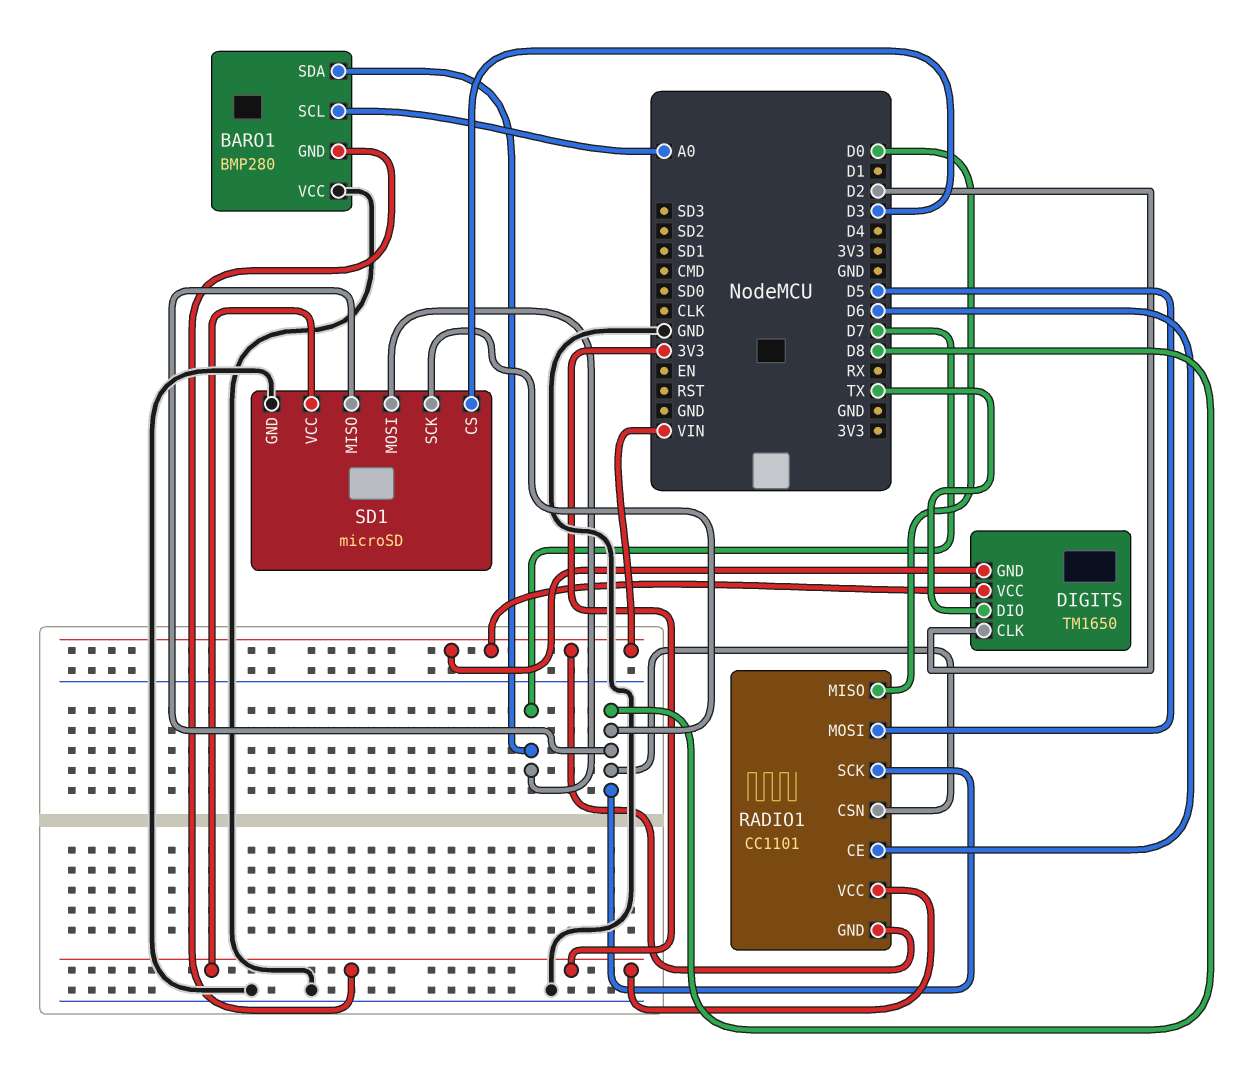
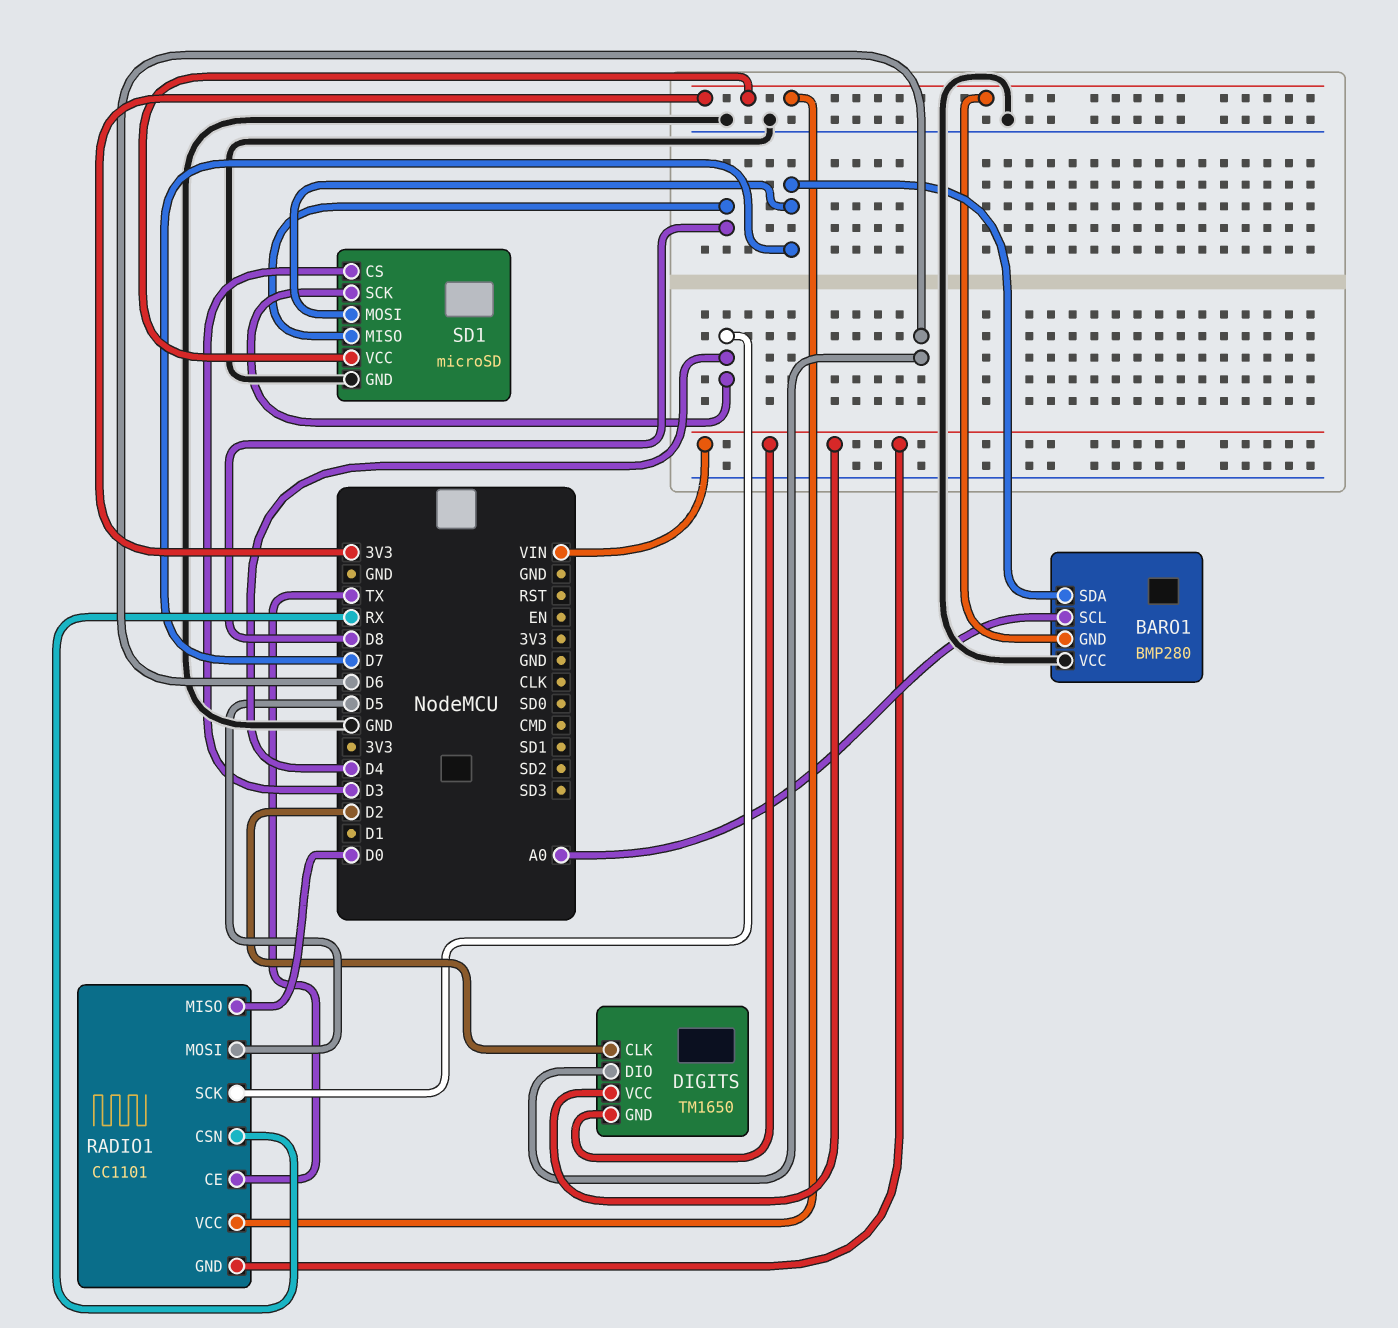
DIGITS pin DIO: TX -> D6
RADIO1 pin CE: D6 -> TX
RADIO1 pin CSN: D8 -> RX
RADIO1 pin SCK: D8 -> D4
SD1 pin SCK: D8 -> D4

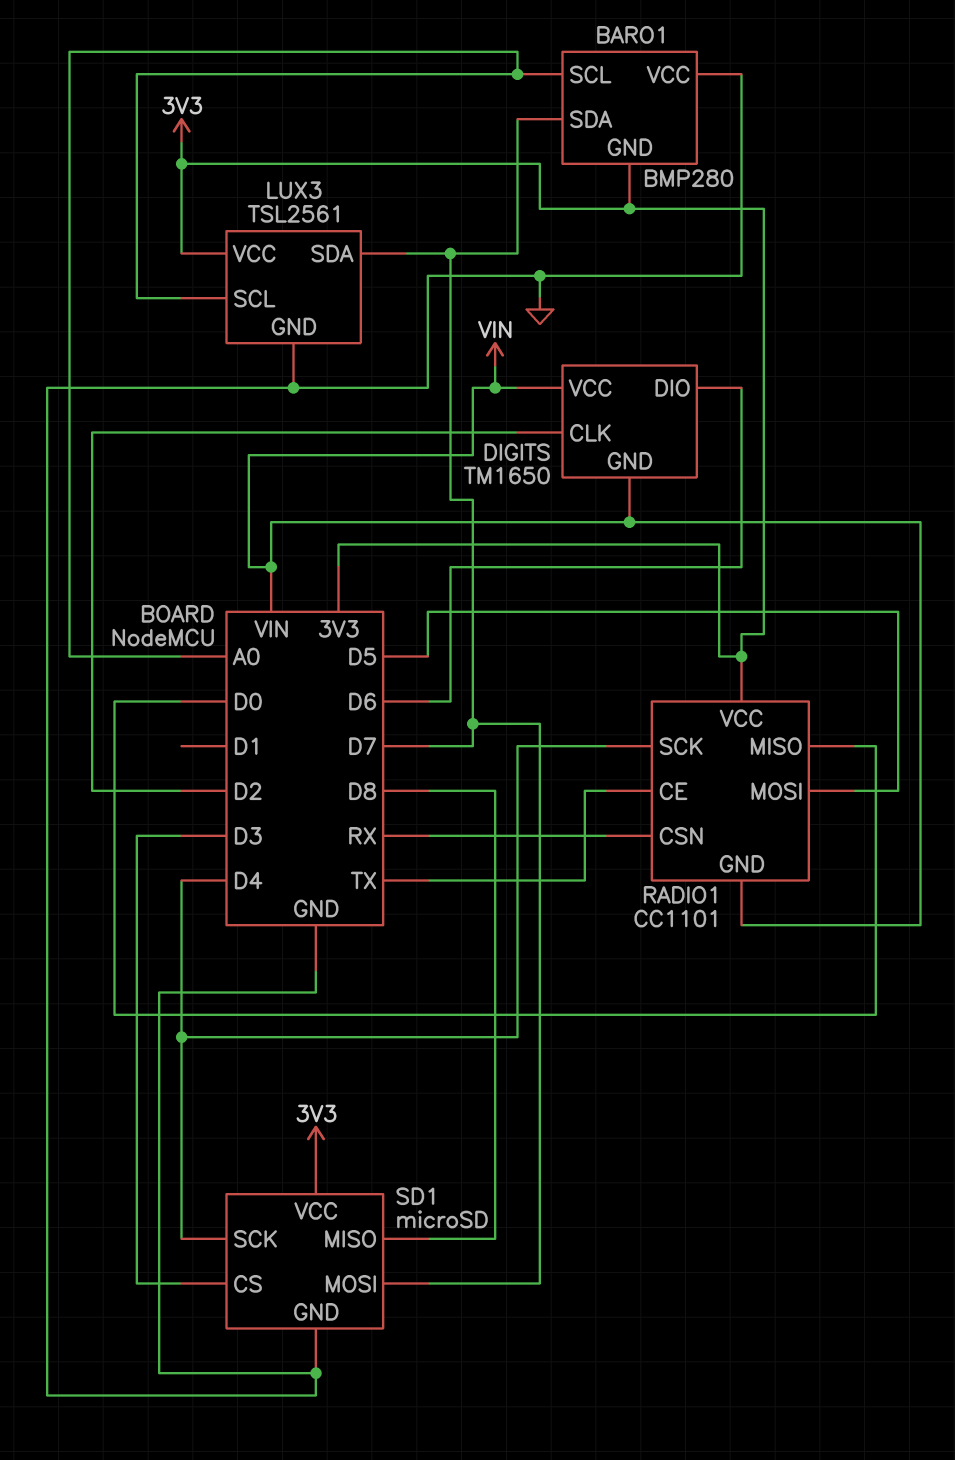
LUX3: none -> TSL2561
LUX3 pin GND: none -> GND
LUX3 pin SCL: none -> A0
LUX3 pin SDA: none -> D7
LUX3 pin VCC: none -> 3V3

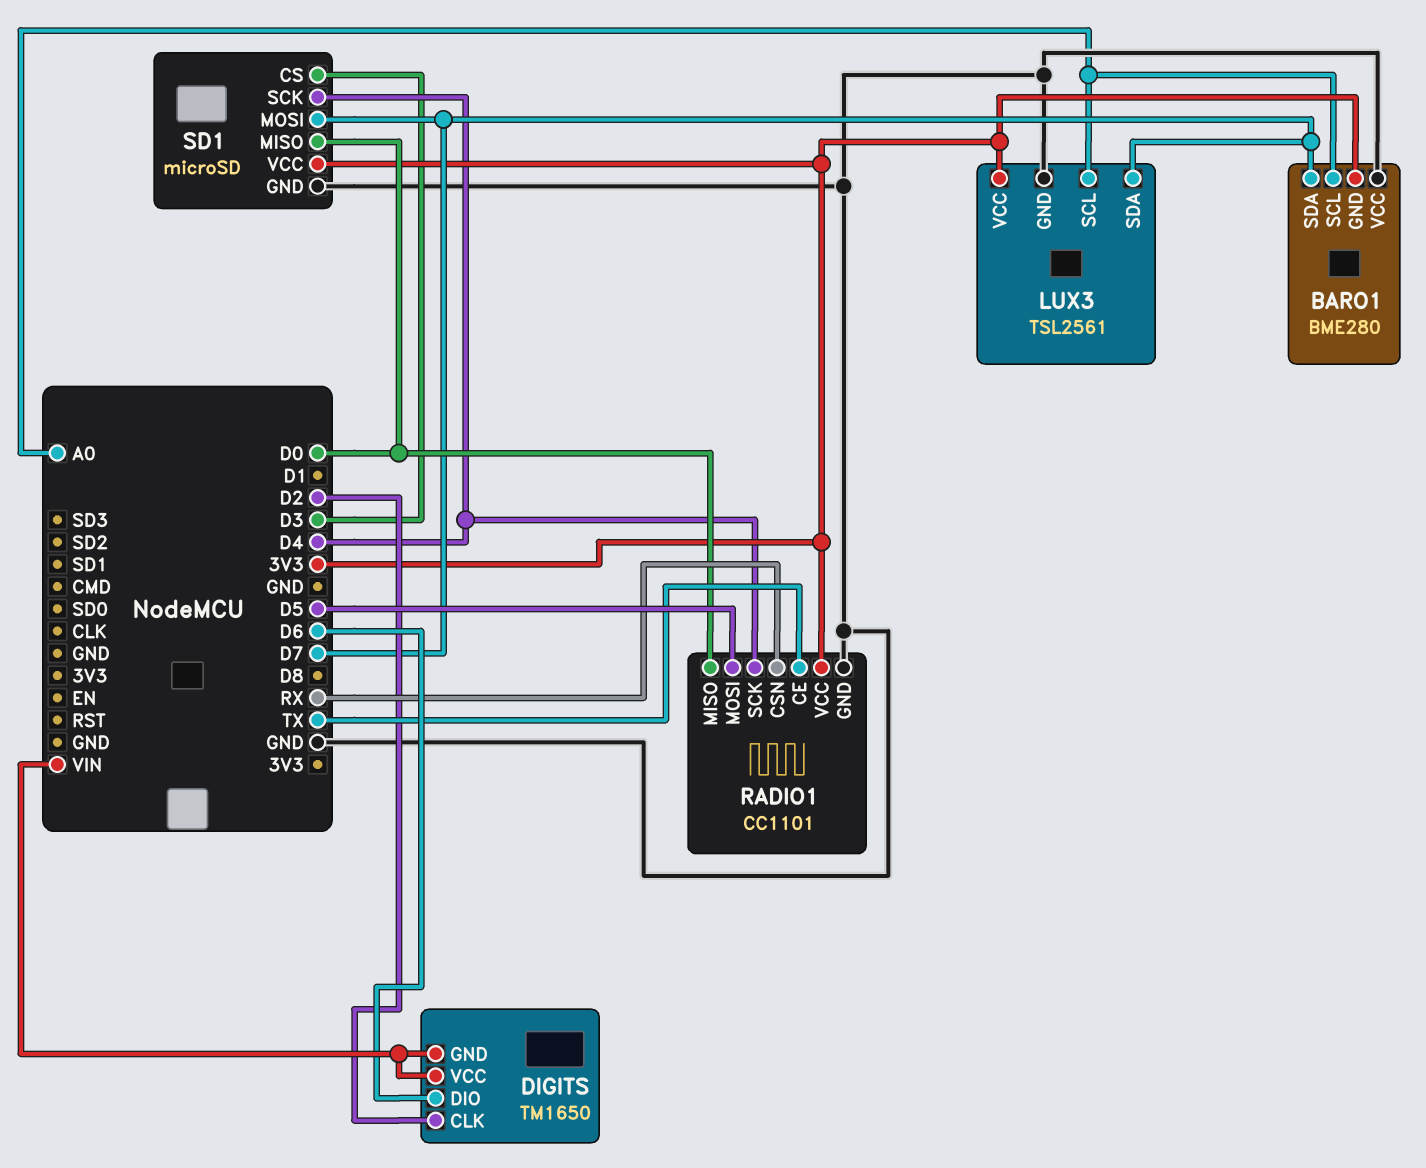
BARO1: BMP280 -> BME280
RADIO1 pin GND: VIN -> GND
SD1 pin MISO: D8 -> D0

